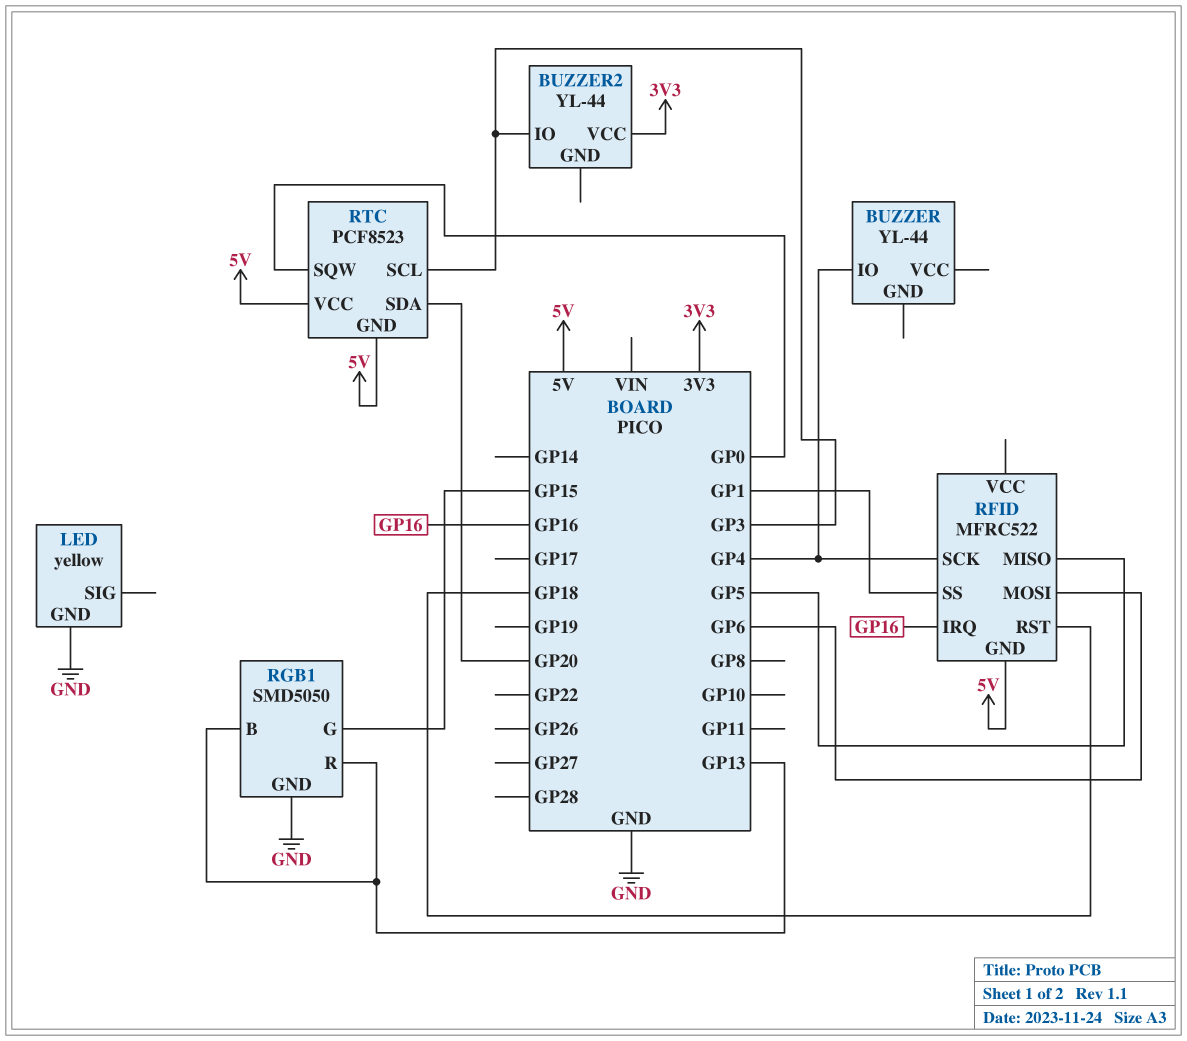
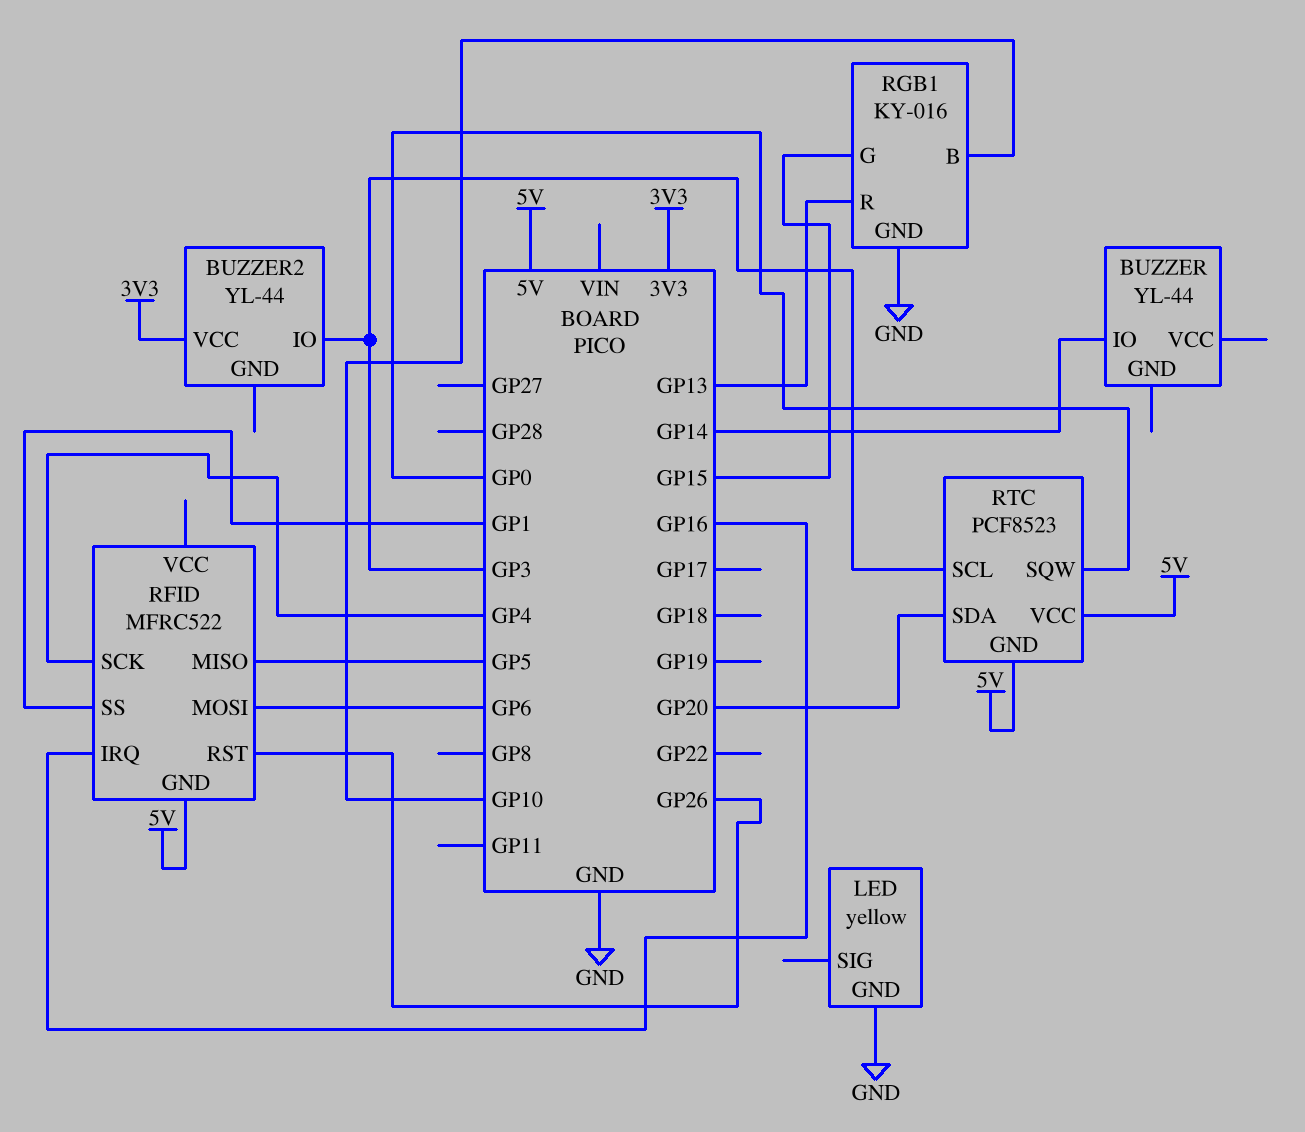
BUZZER pin IO: GP4 -> GP14
RFID pin RST: GP18 -> GP26
RGB1: SMD5050 -> KY-016
RGB1 pin B: GP13 -> GP10

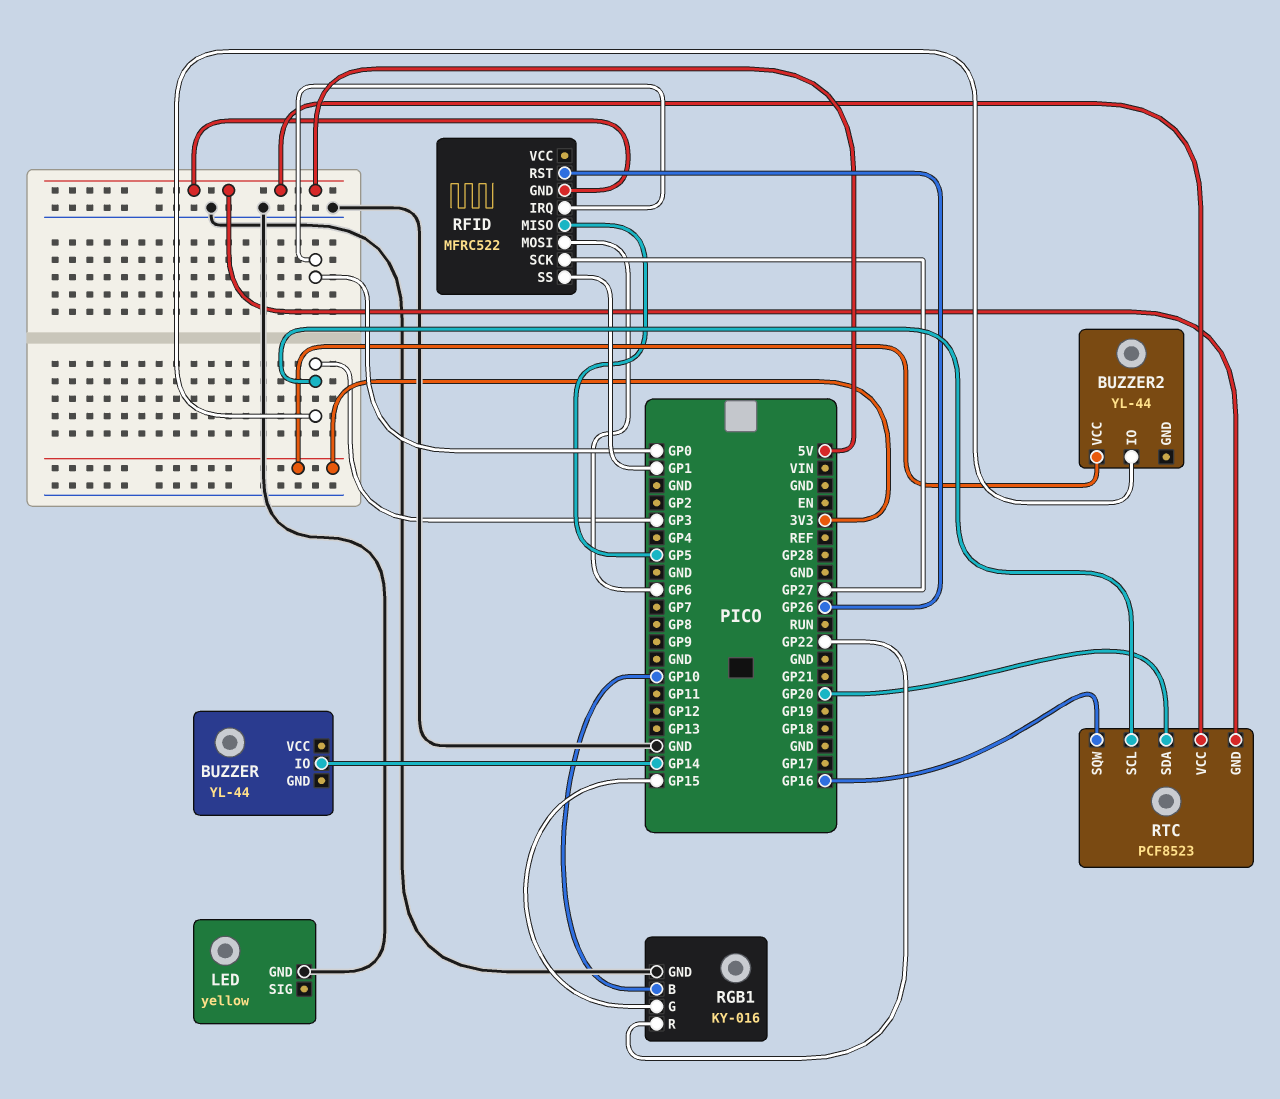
RFID pin IRQ: GP16 -> GP0
RFID pin SCK: GP4 -> GP27
RGB1 pin R: GP13 -> GP22
RTC pin SQW: GP0 -> GP16

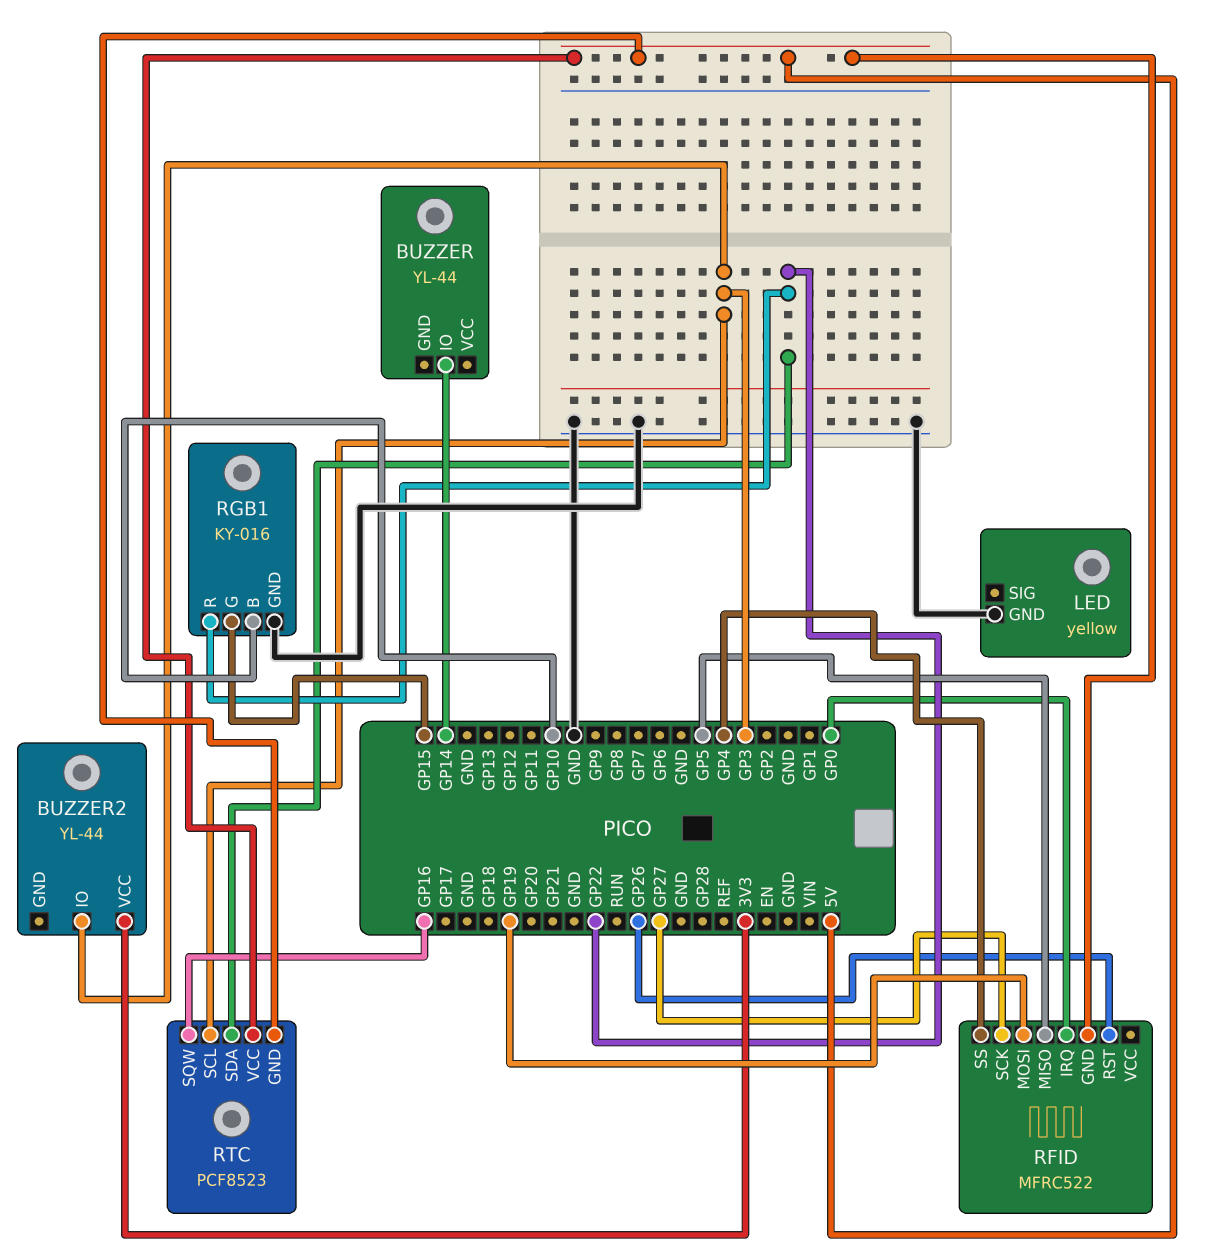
RFID pin MOSI: GP6 -> GP19
RFID pin SS: GP1 -> GP4
RTC pin SDA: GP20 -> GP22

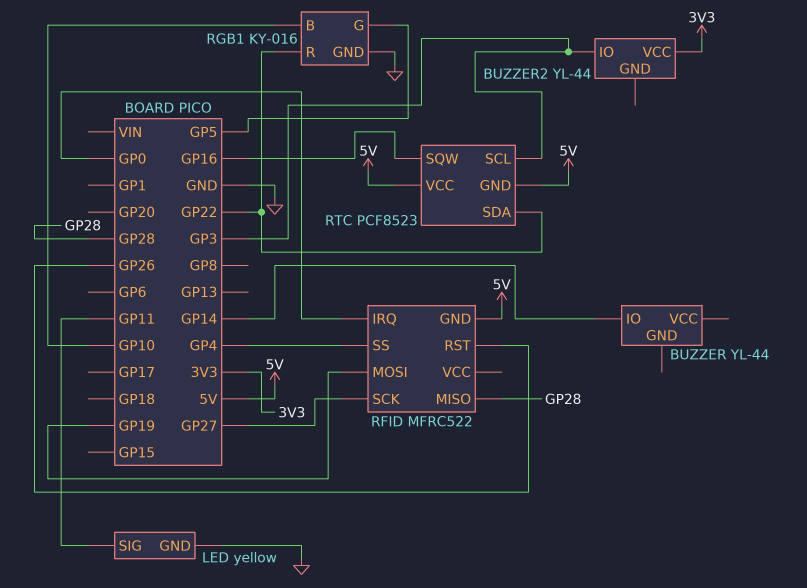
LED pin SIG: none -> GP11
RFID pin MISO: GP5 -> GP28
RGB1 pin G: GP15 -> GP5

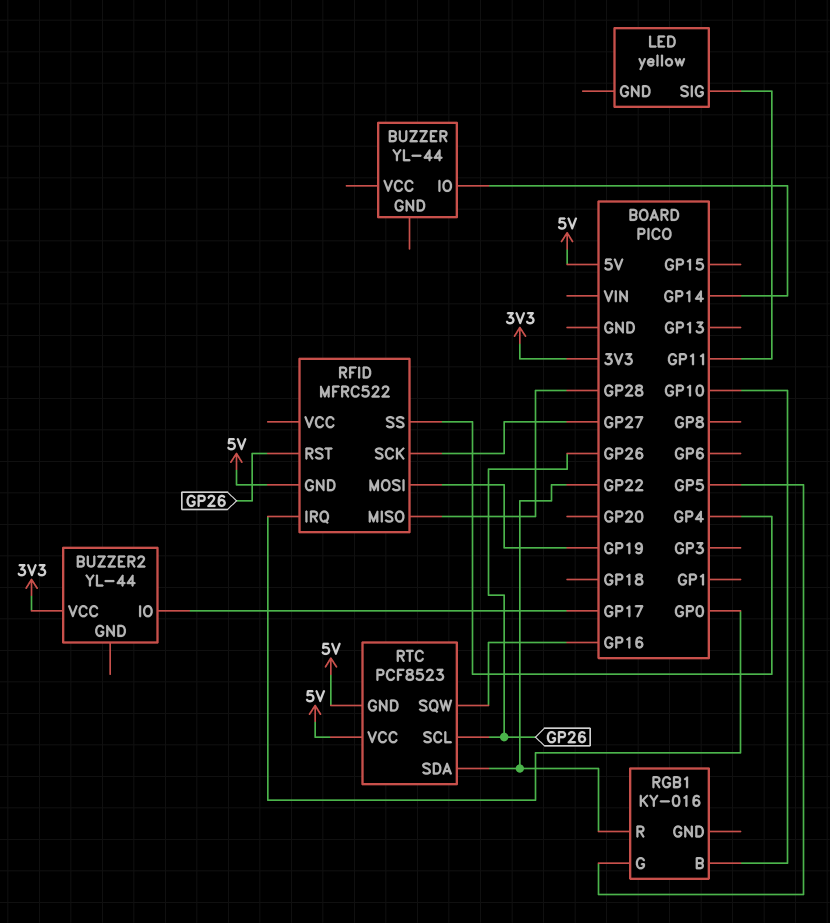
BUZZER2 pin IO: GP3 -> GP17
LED pin GND: GND -> none
RGB1 pin GND: GND -> none
RTC pin SCL: GP3 -> GP26

